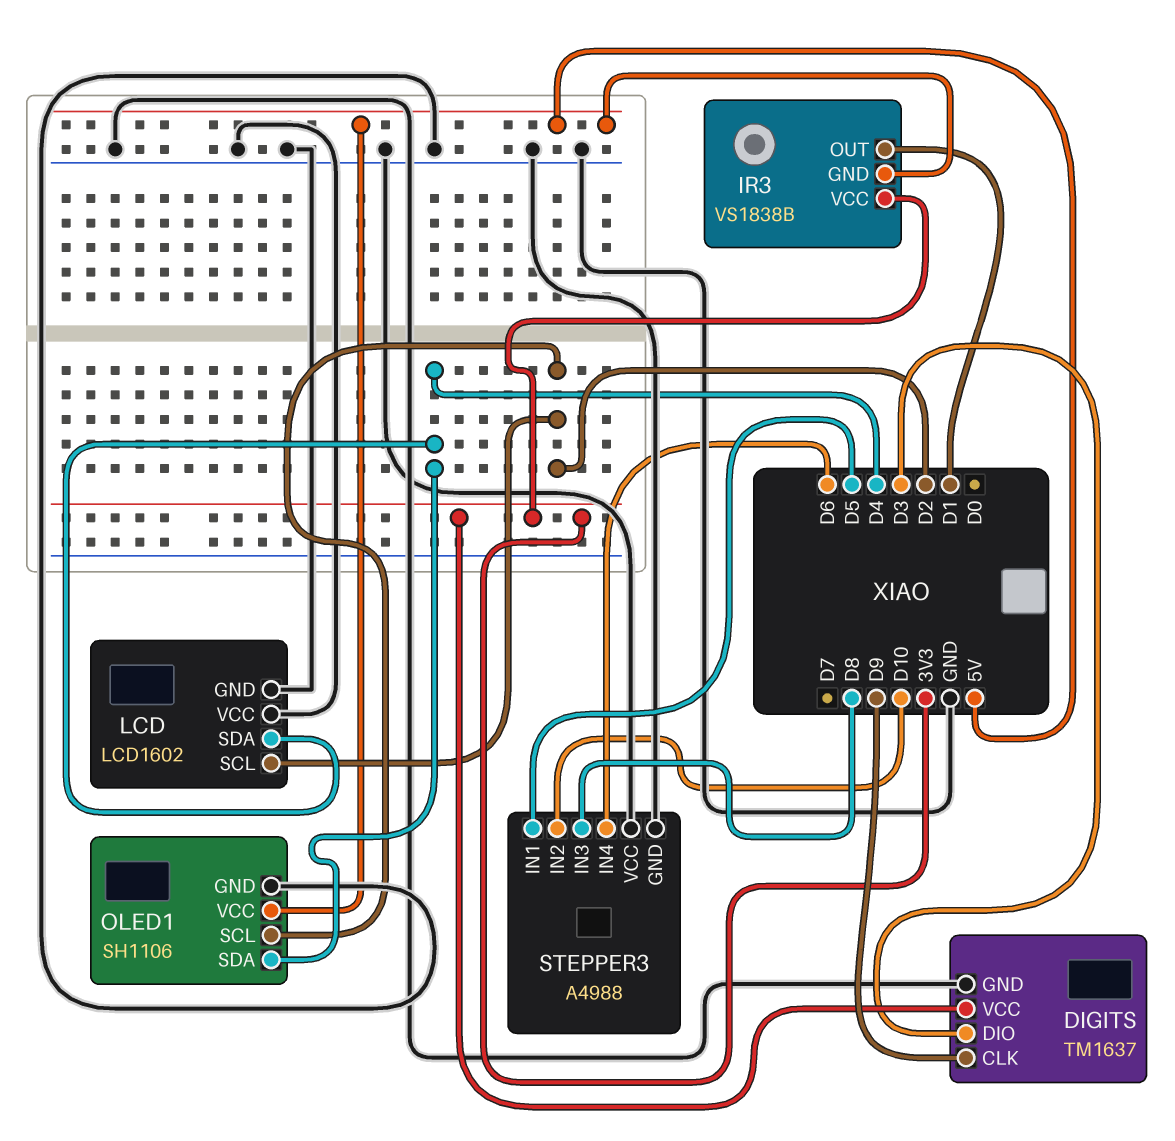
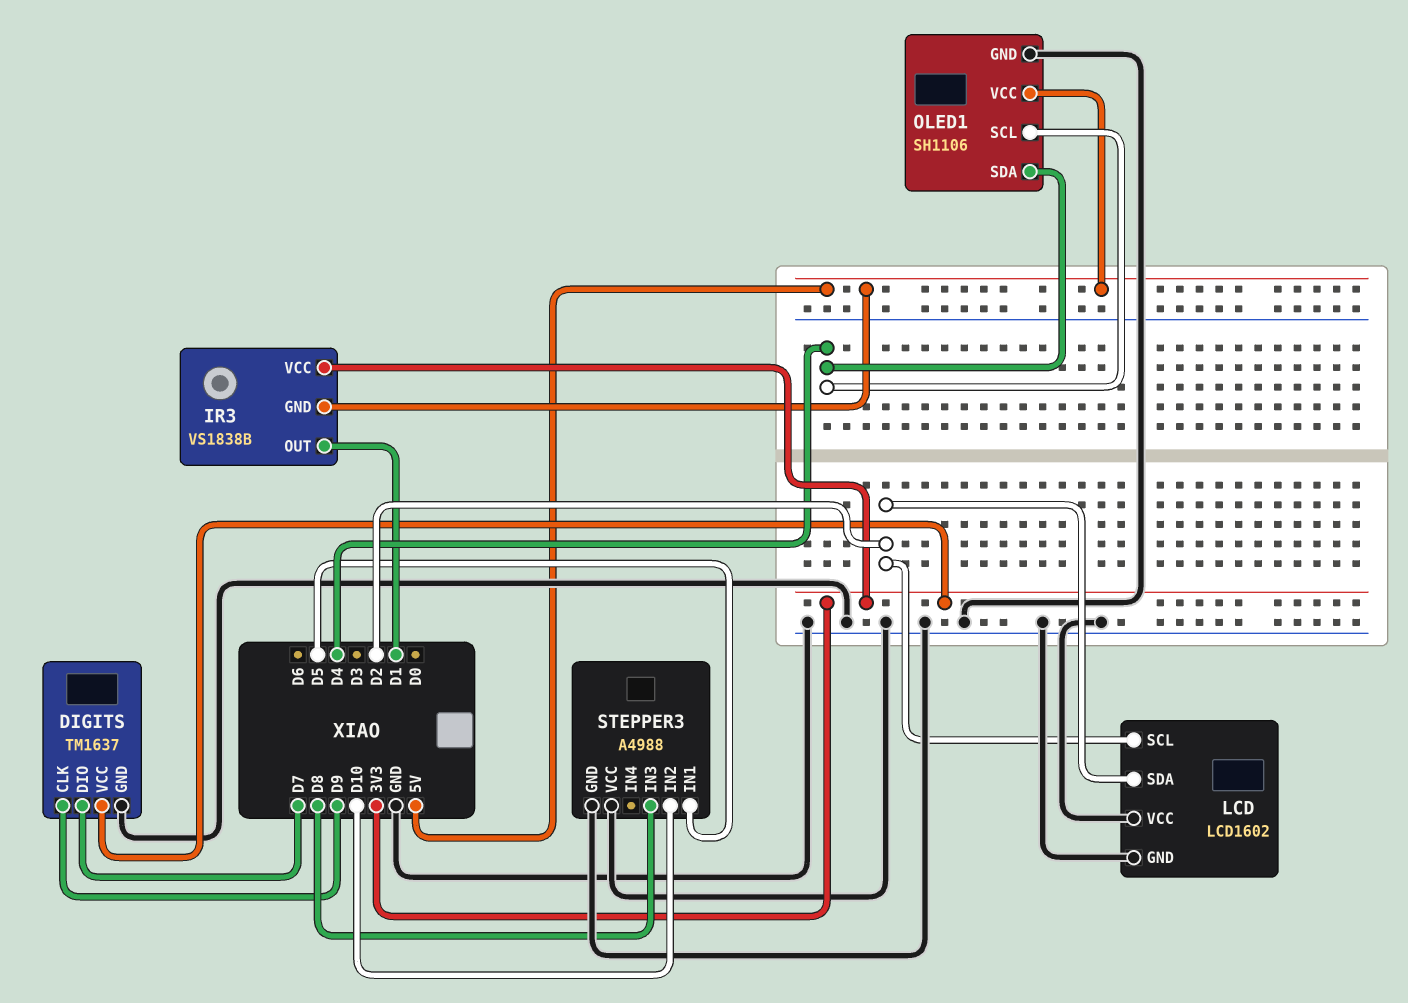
DIGITS pin DIO: D3 -> D7
LCD pin SDA: D4 -> D2
OLED1 pin SCL: D2 -> D4
STEPPER3 pin IN4: D6 -> none

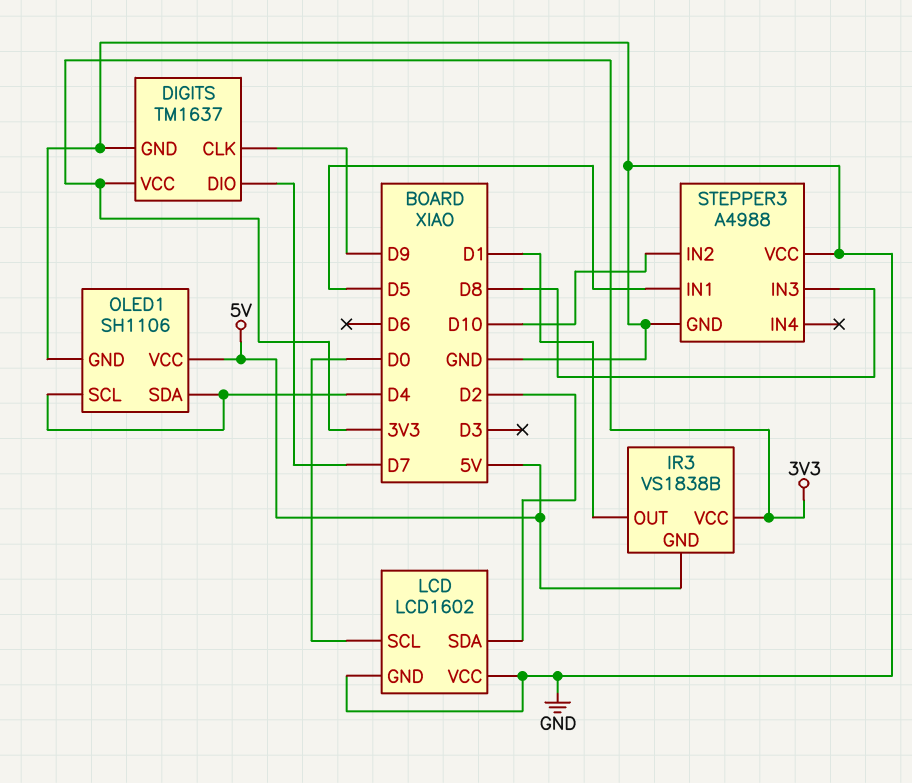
LCD pin SCL: D2 -> D0

